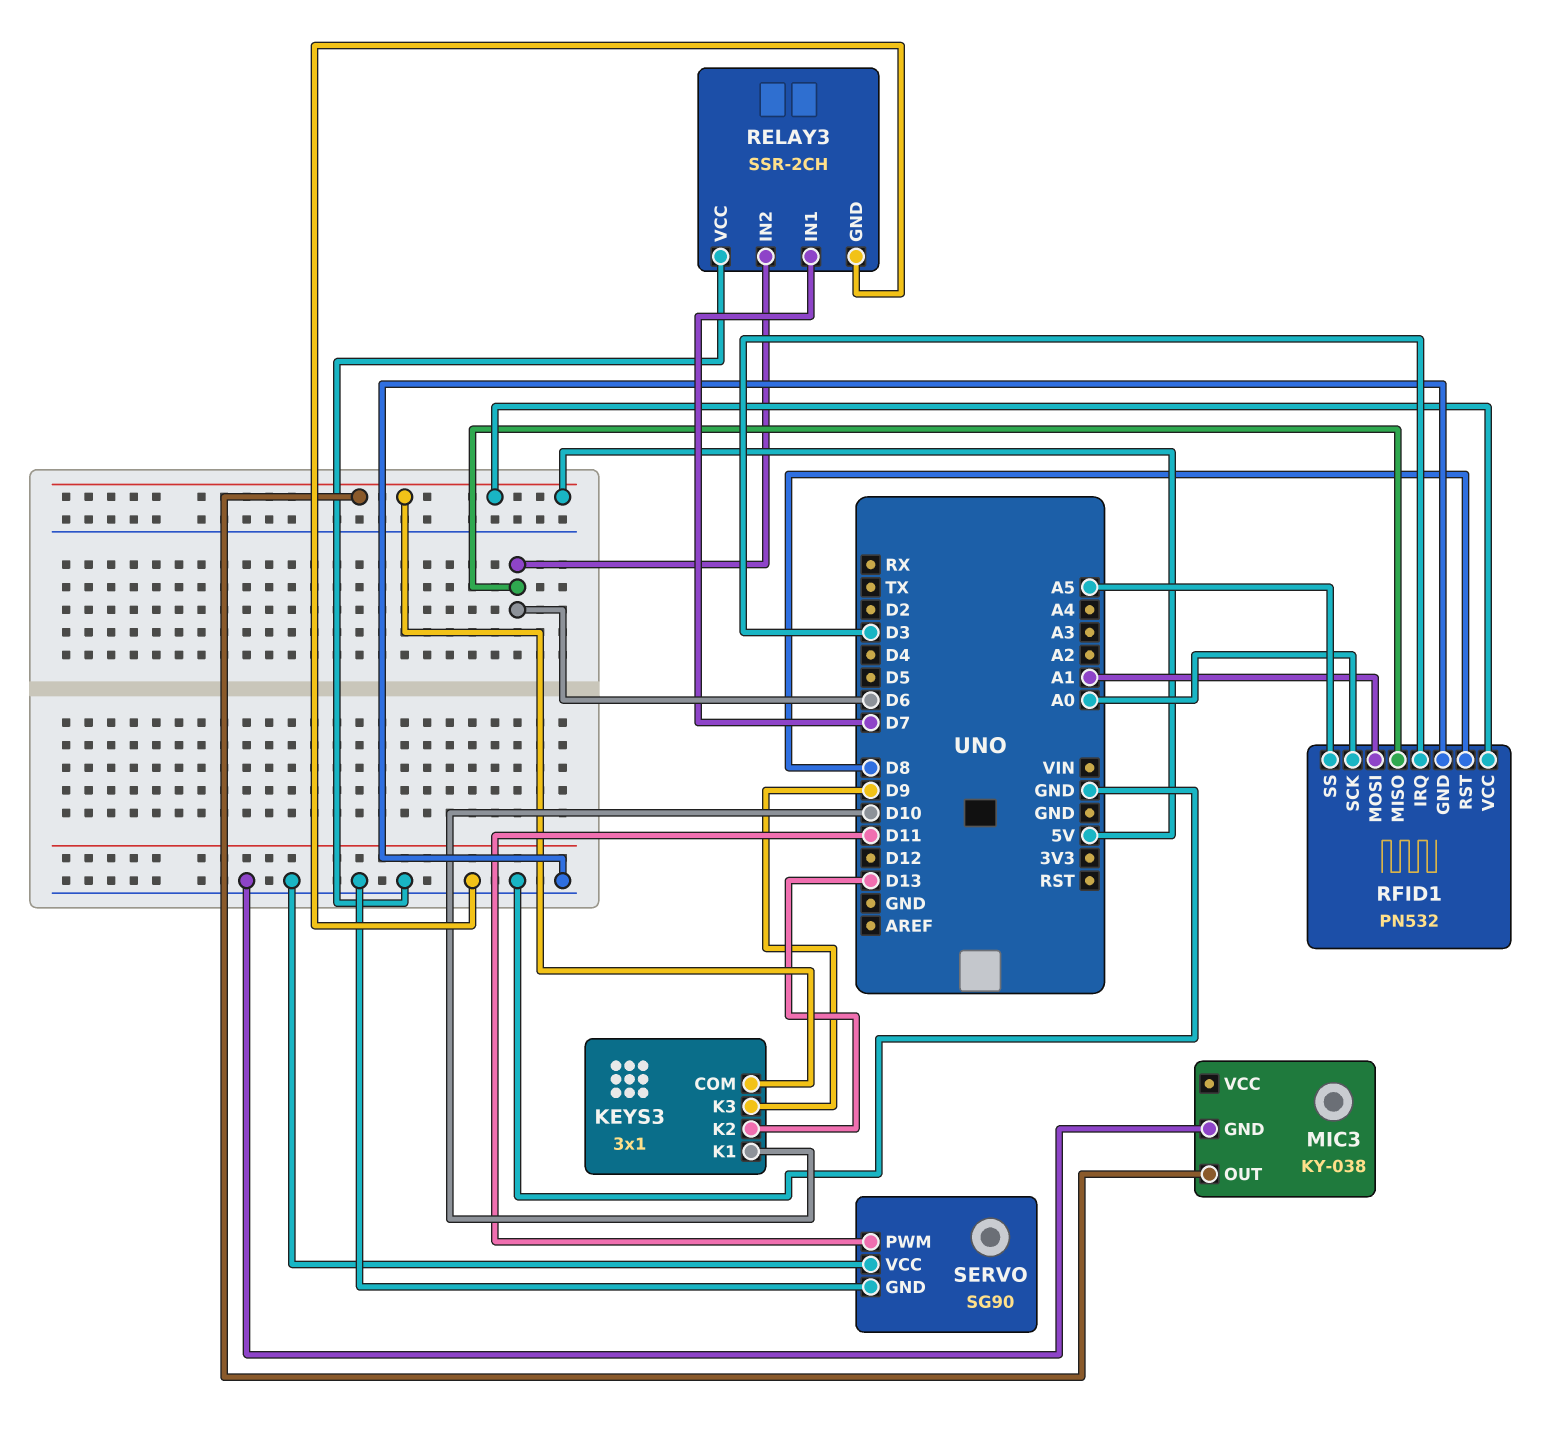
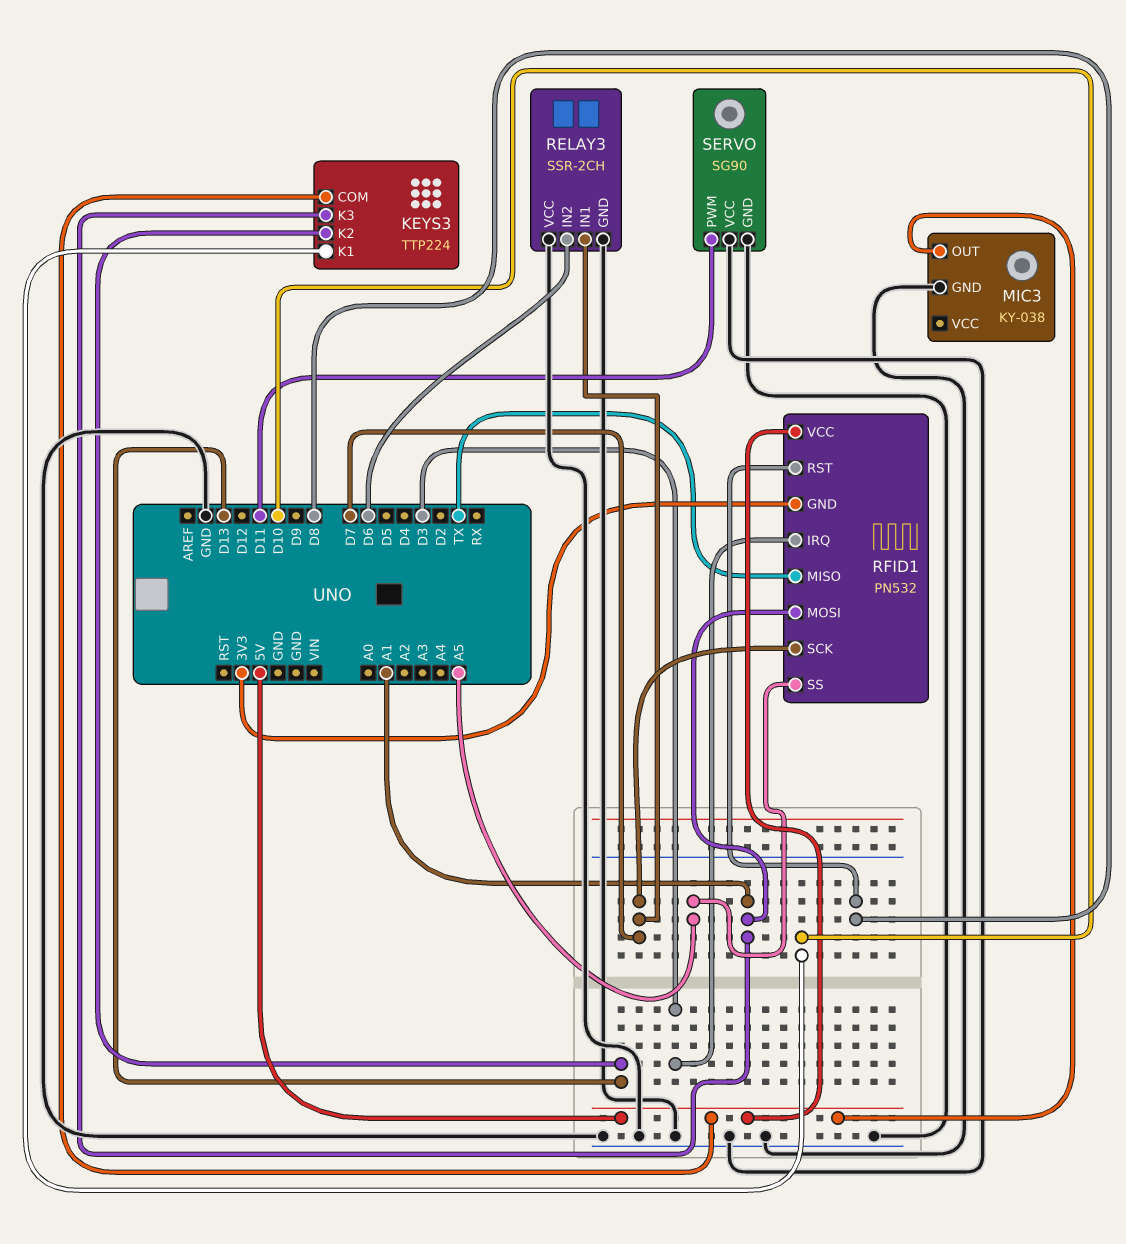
KEYS3: 3x1 -> TTP224
KEYS3 pin K3: D9 -> A1
RFID1 pin GND: GND -> 3V3
RFID1 pin MISO: D6 -> TX
RFID1 pin SCK: A0 -> D7

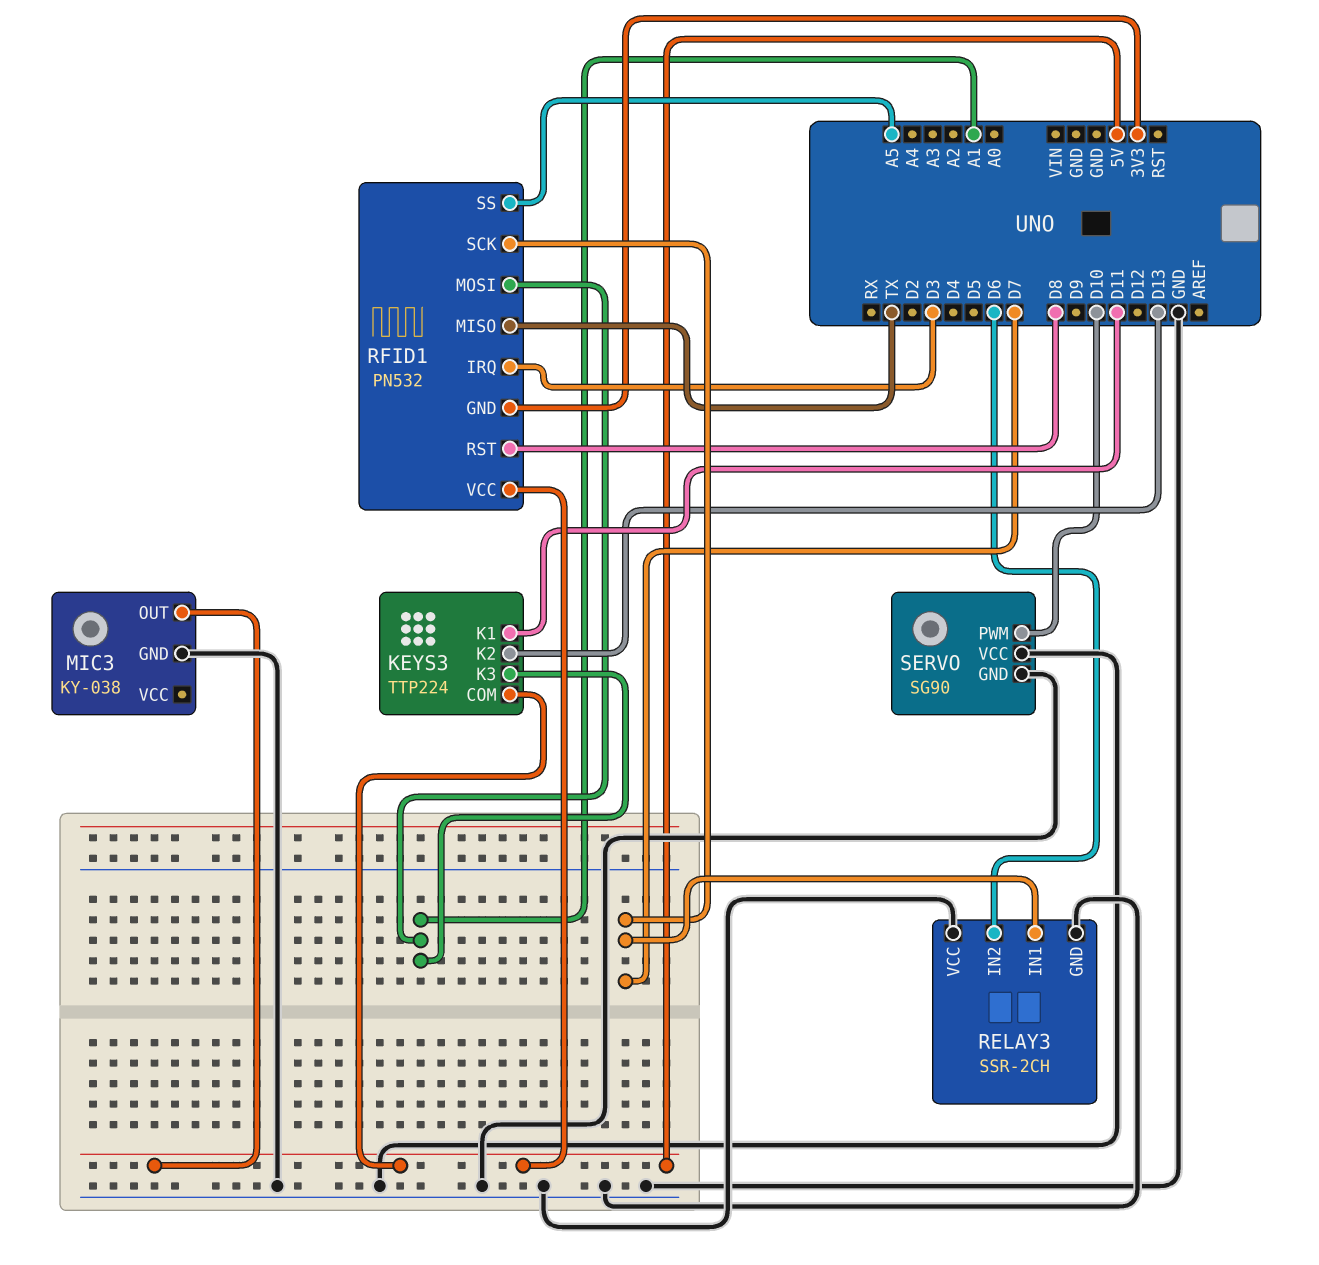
KEYS3 pin K1: D10 -> D11
SERVO pin PWM: D11 -> D10

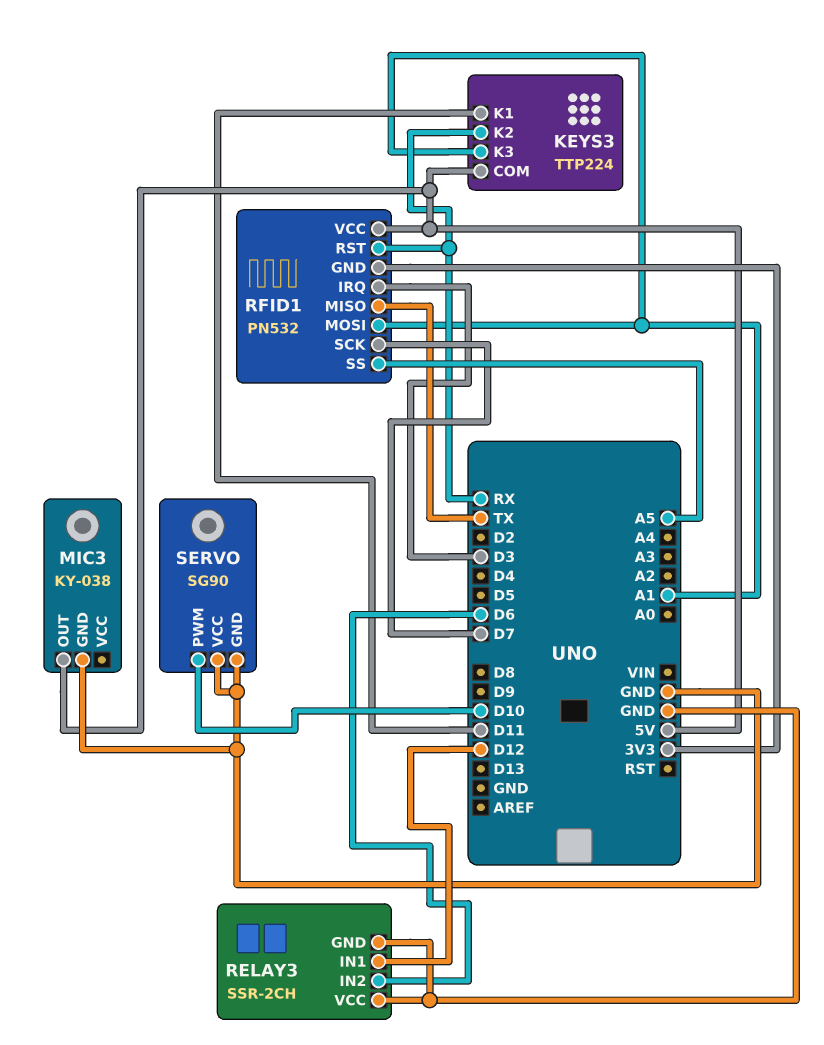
KEYS3 pin K2: D13 -> RX
RELAY3 pin IN1: D7 -> D12
RFID1 pin RST: D8 -> RX

